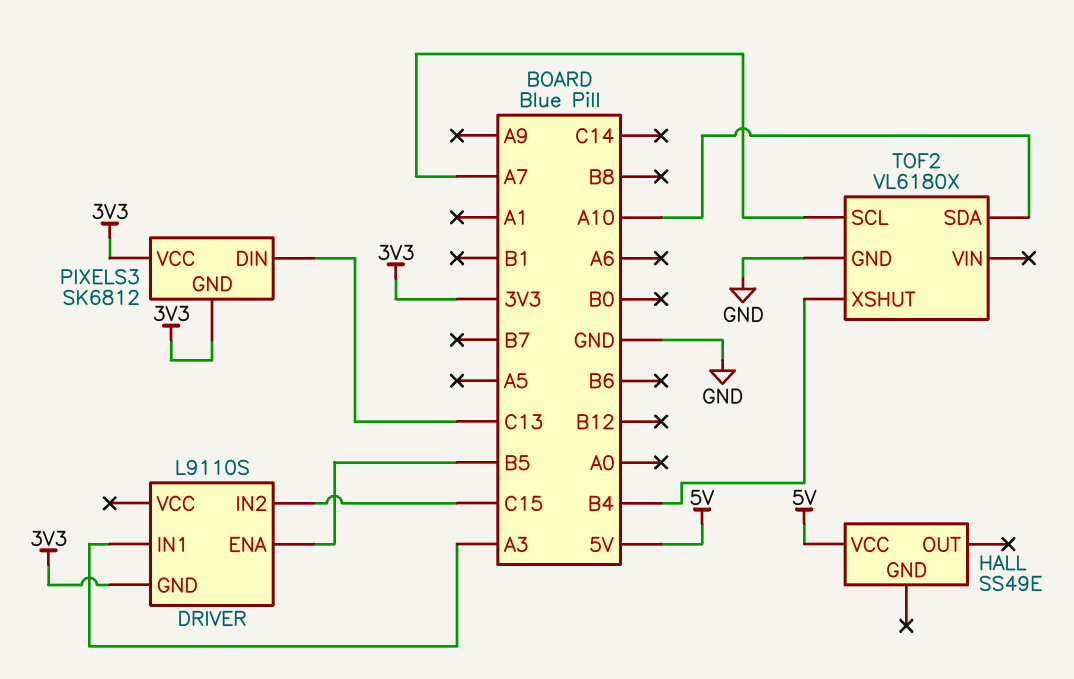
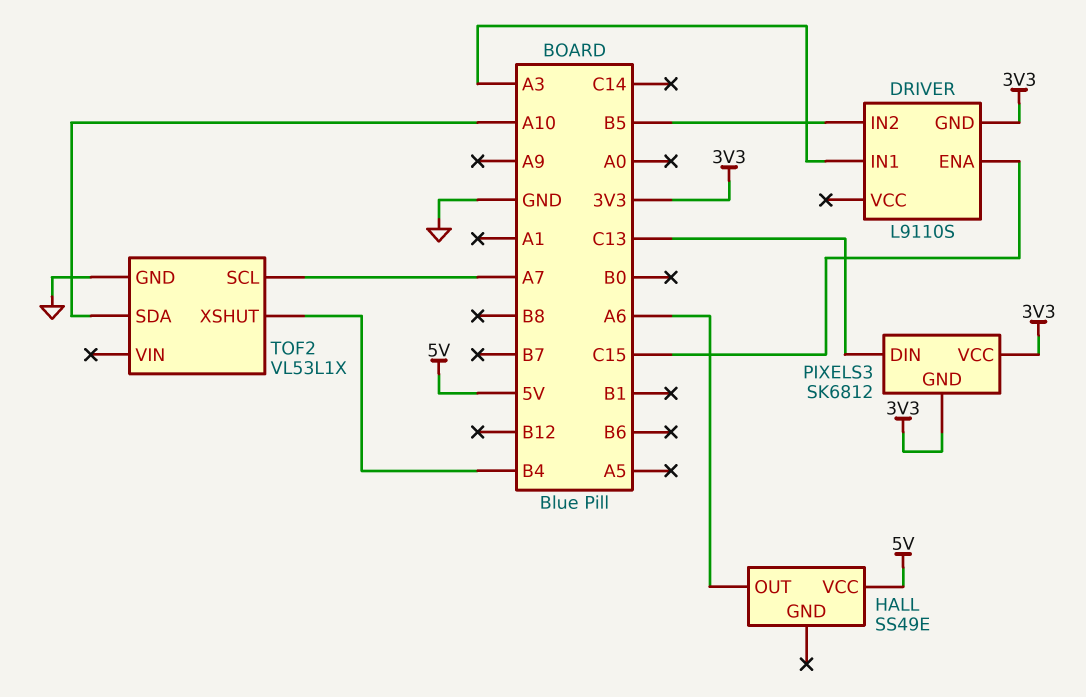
DRIVER pin ENA: B5 -> C15
DRIVER pin IN2: C15 -> B5
HALL pin OUT: none -> A6
TOF2: VL6180X -> VL53L1X

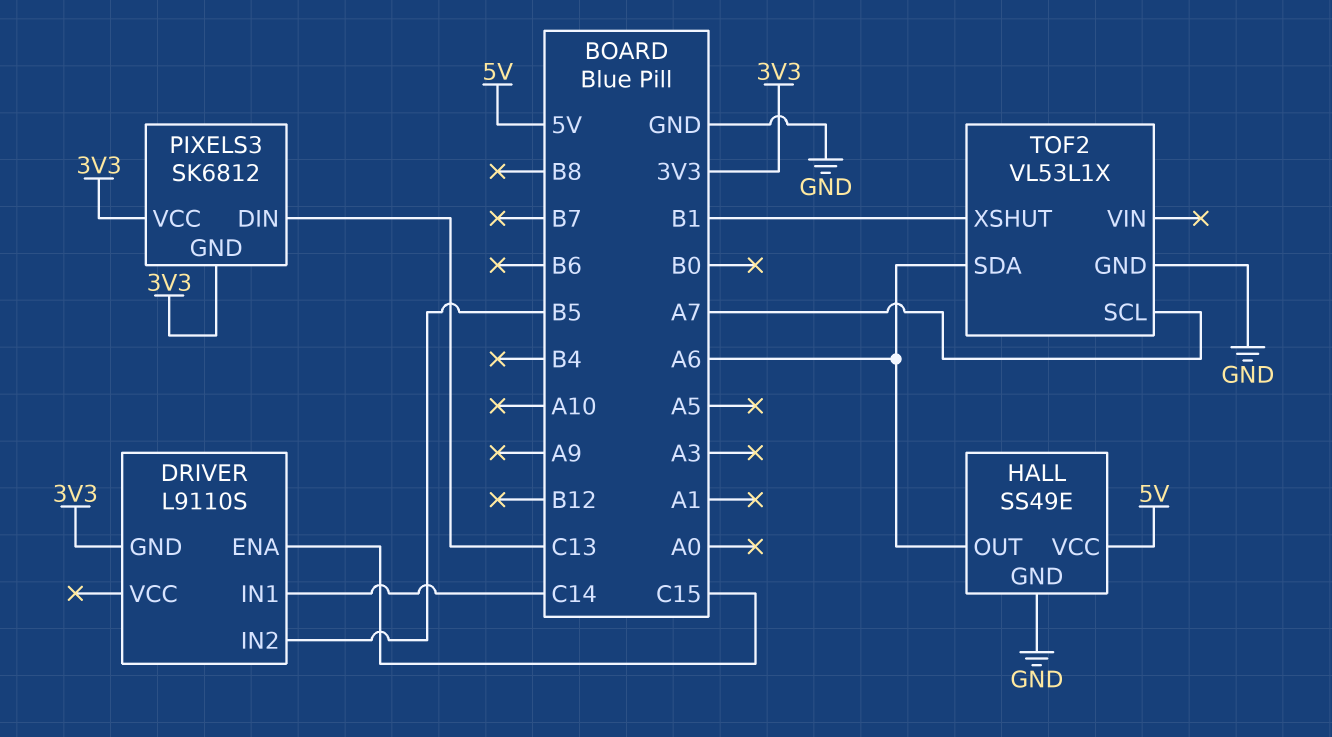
DRIVER pin IN1: A3 -> C14
HALL pin GND: none -> GND
TOF2 pin SDA: A10 -> A6
TOF2 pin XSHUT: B4 -> B1

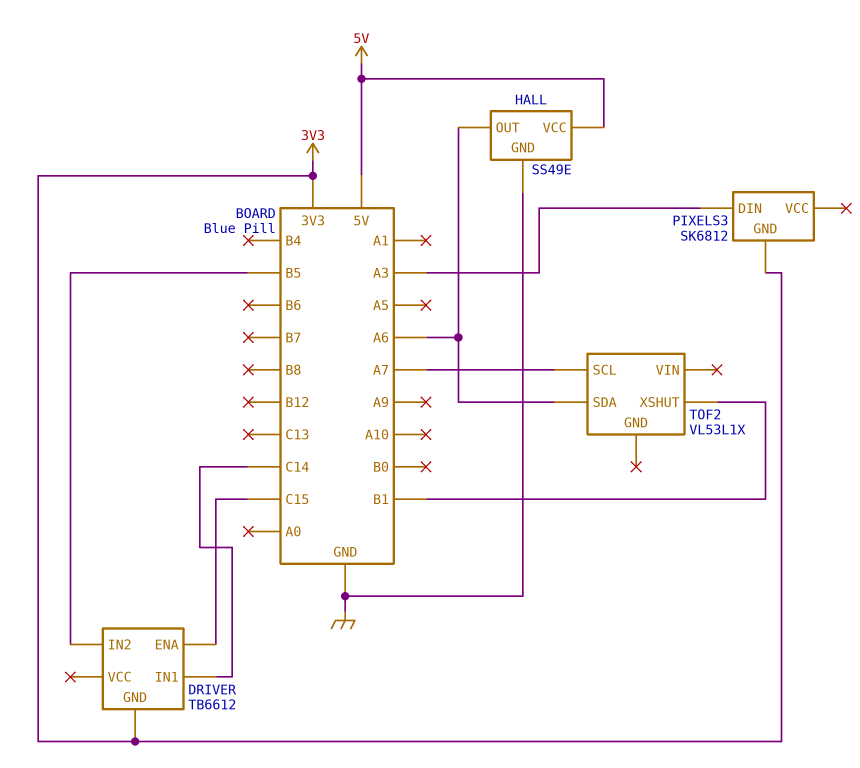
DRIVER: L9110S -> TB6612
PIXELS3 pin DIN: C13 -> A3
PIXELS3 pin VCC: 3V3 -> none
TOF2 pin GND: GND -> none

